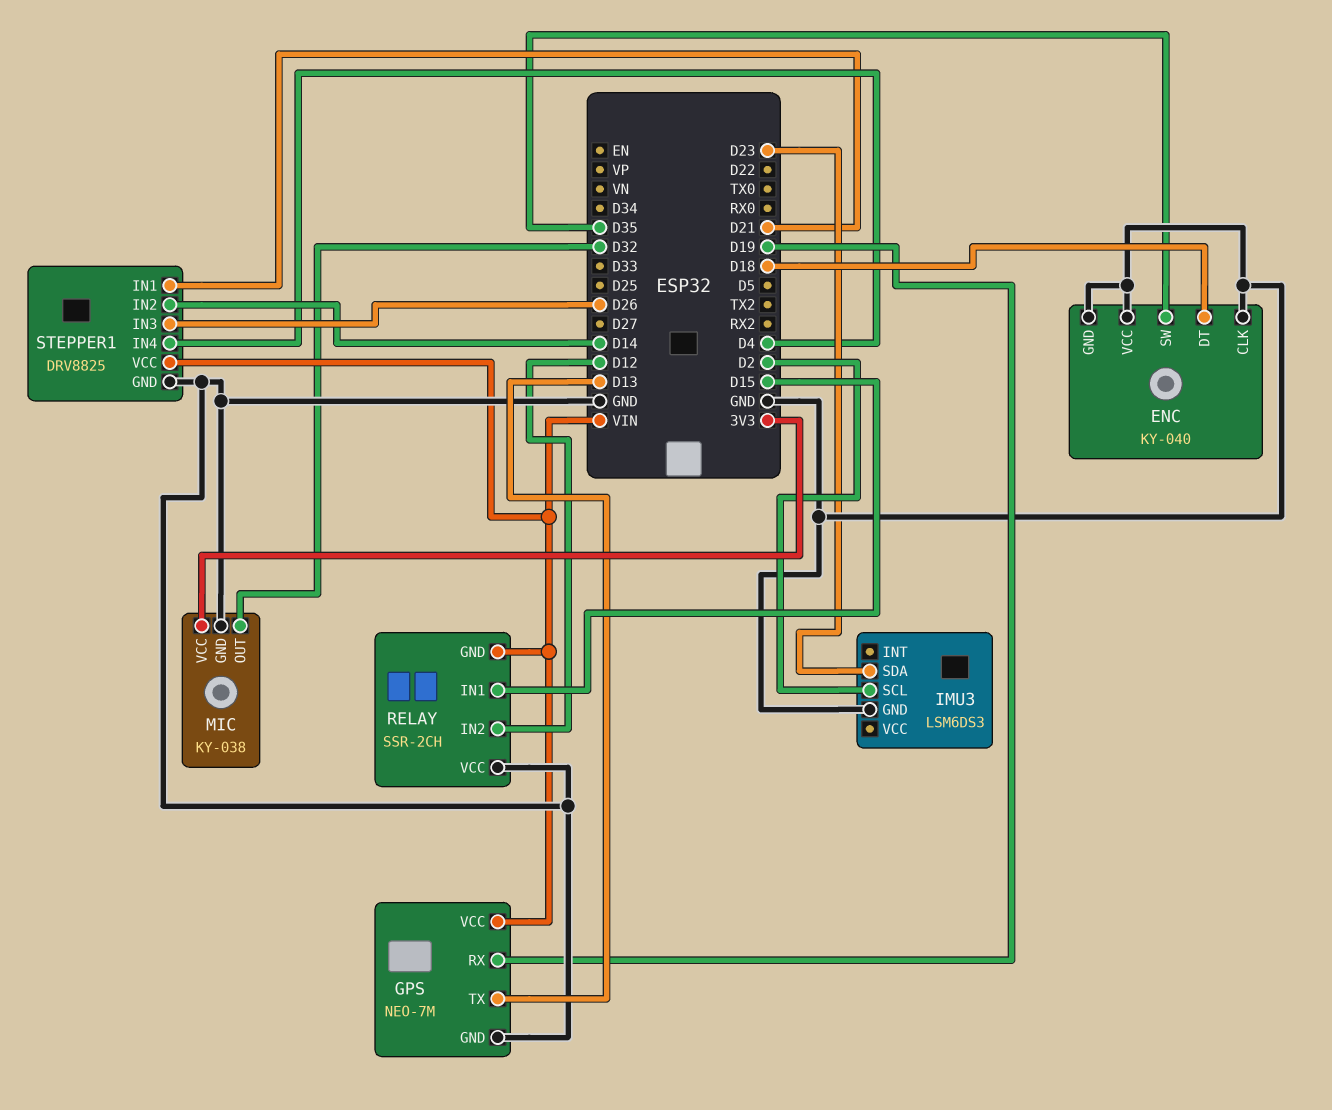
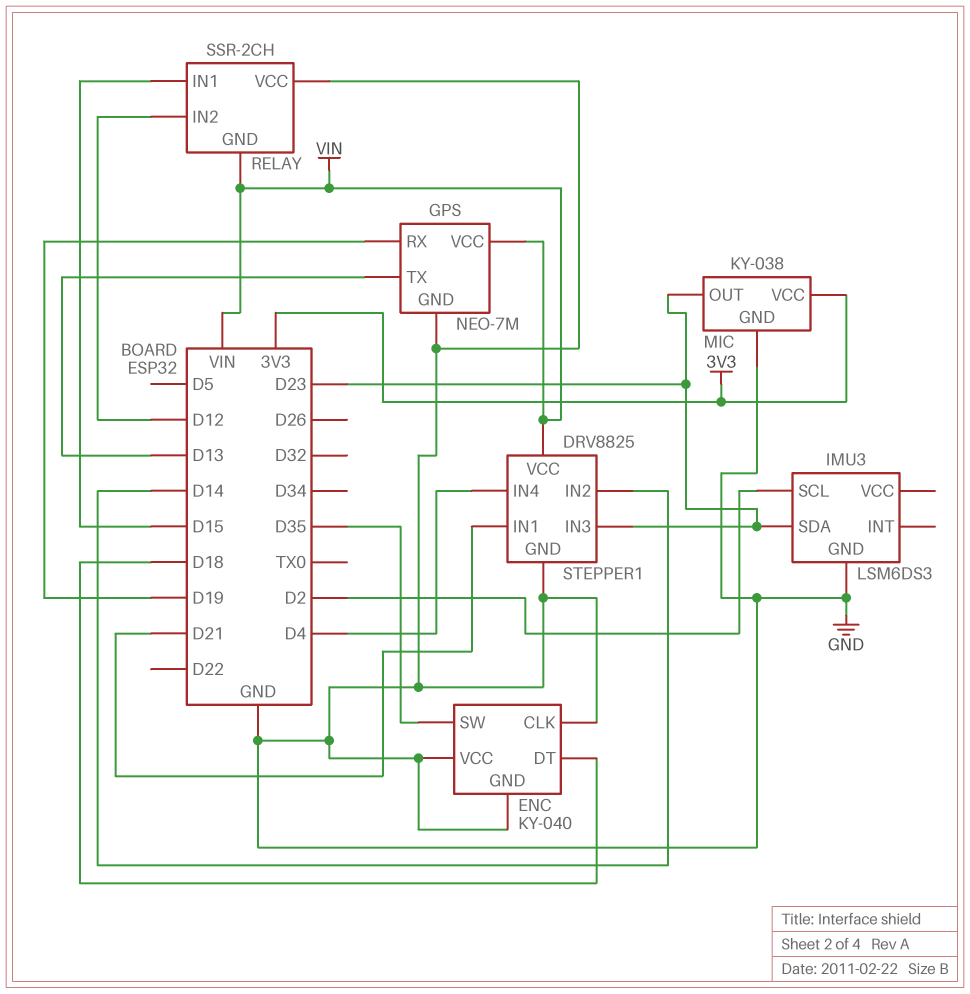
MIC pin OUT: D32 -> D23
STEPPER1 pin IN3: D26 -> D23

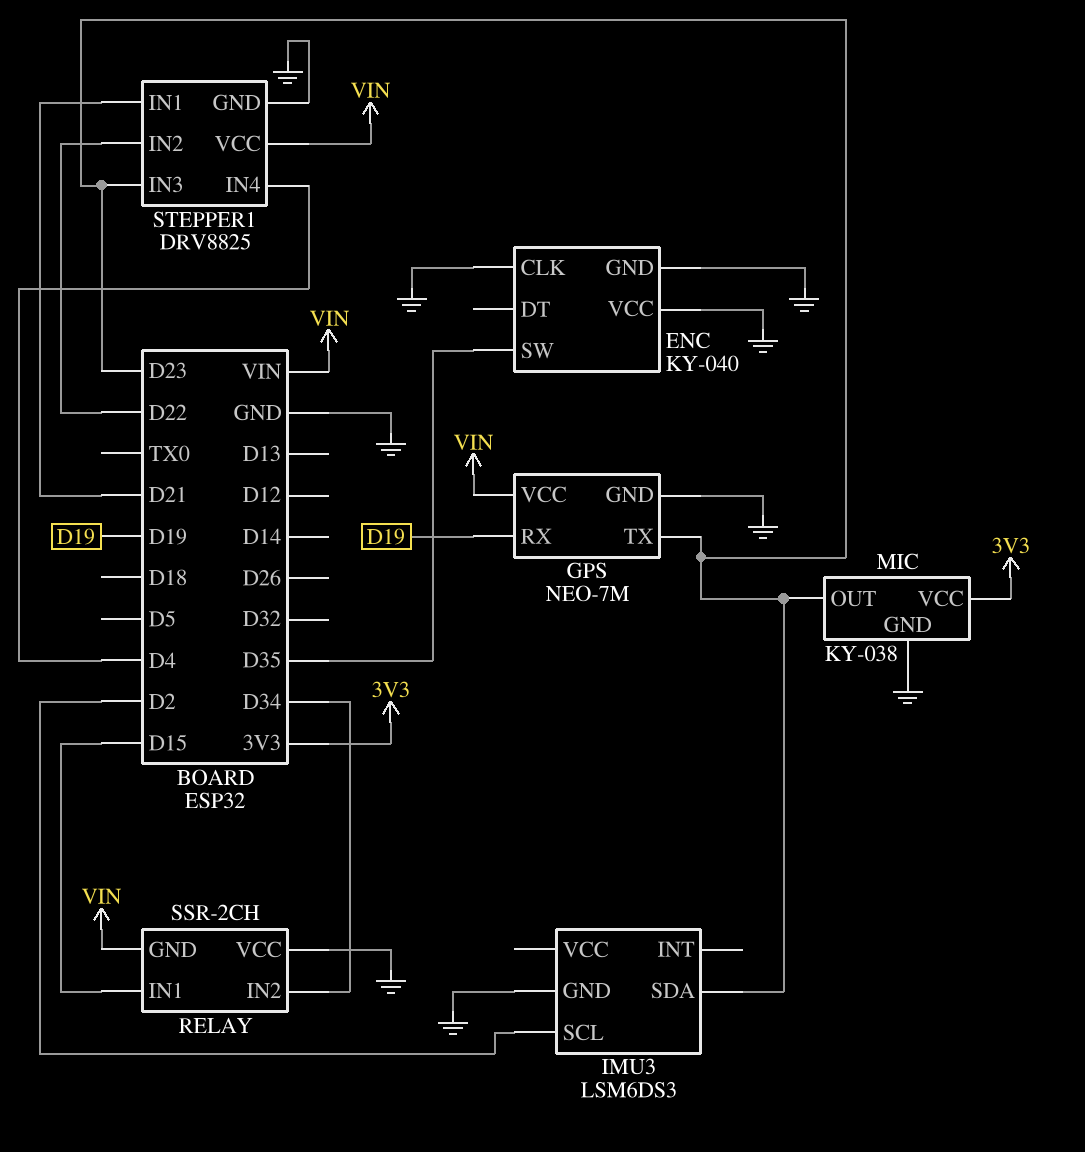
ENC pin DT: D18 -> none
GPS pin TX: D13 -> D23
RELAY pin IN2: D12 -> D34
STEPPER1 pin IN2: D14 -> D22

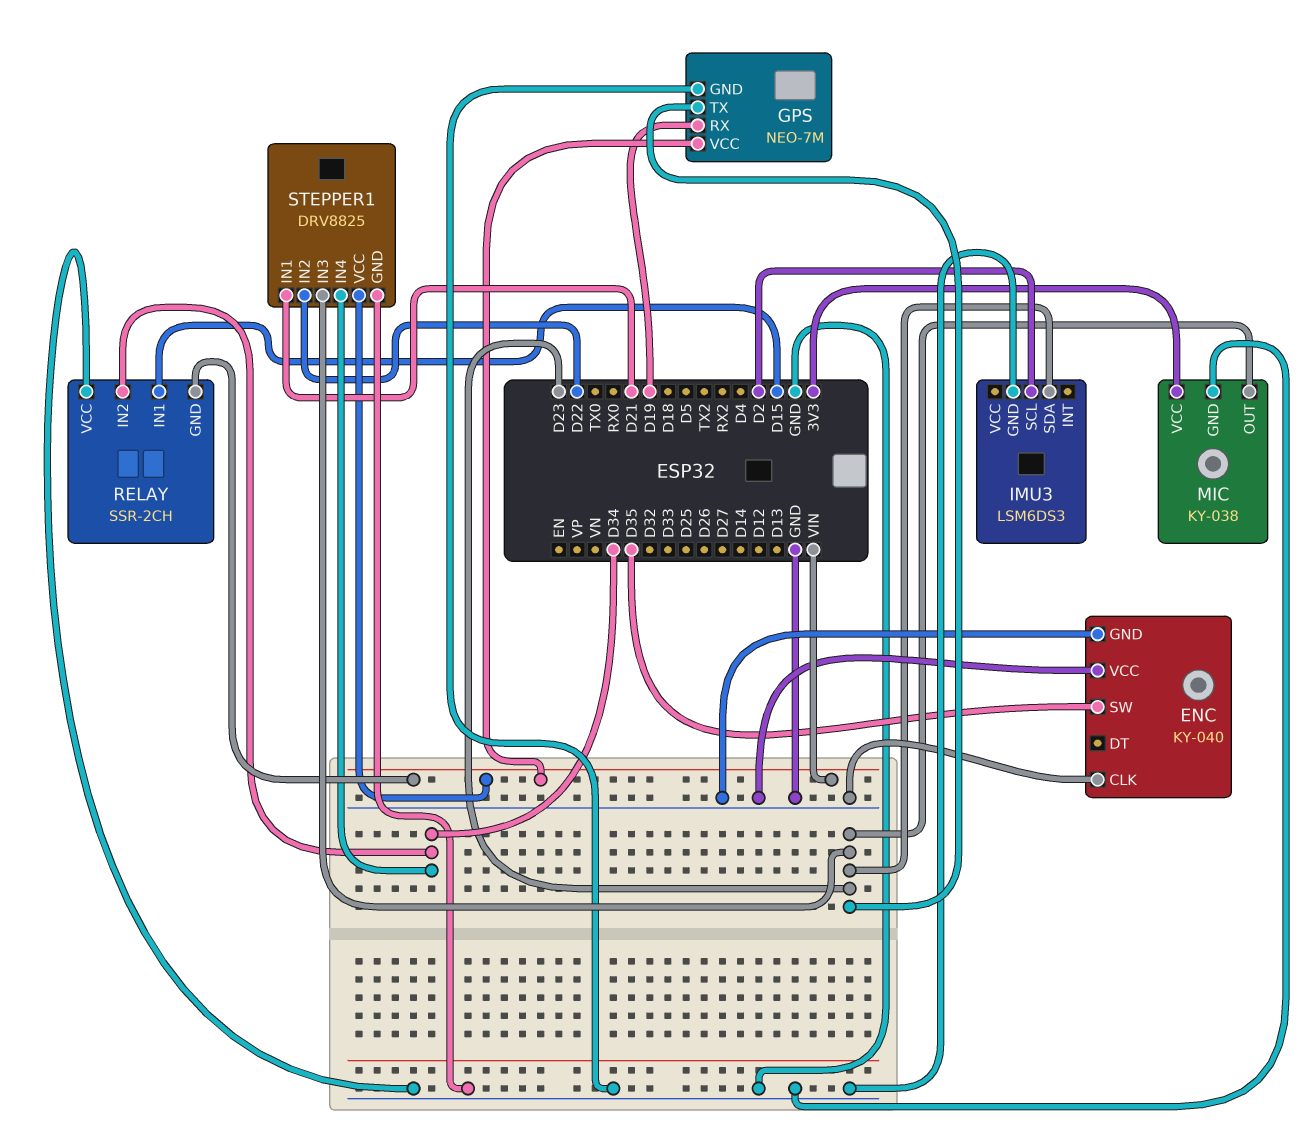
STEPPER1 pin IN4: D4 -> D34

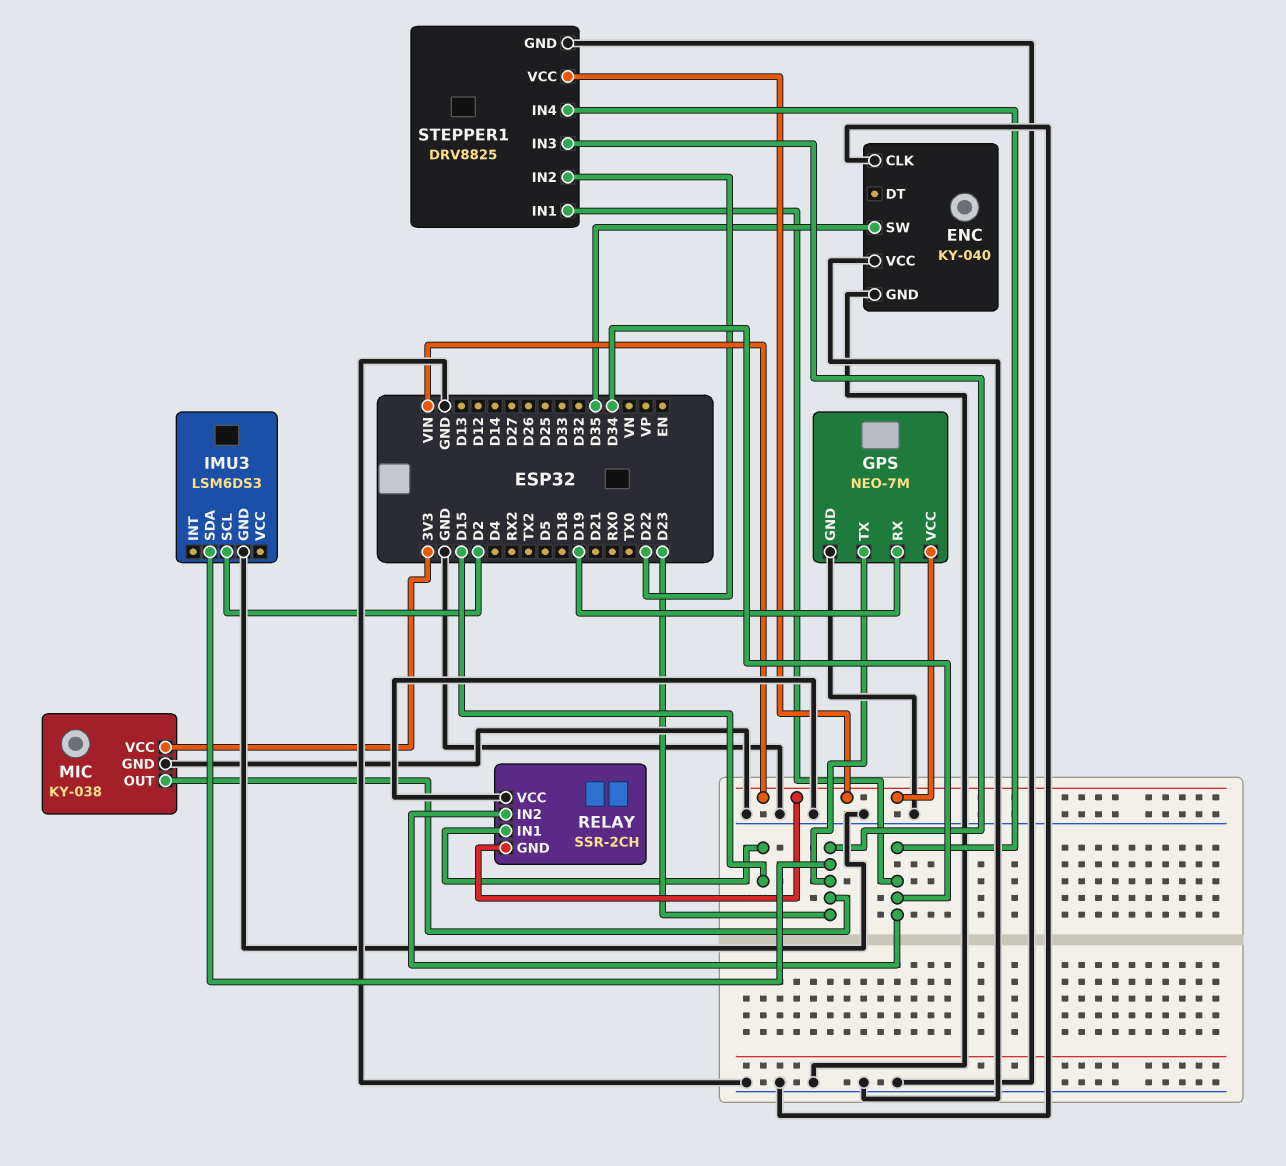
STEPPER1 pin IN1: D21 -> D34

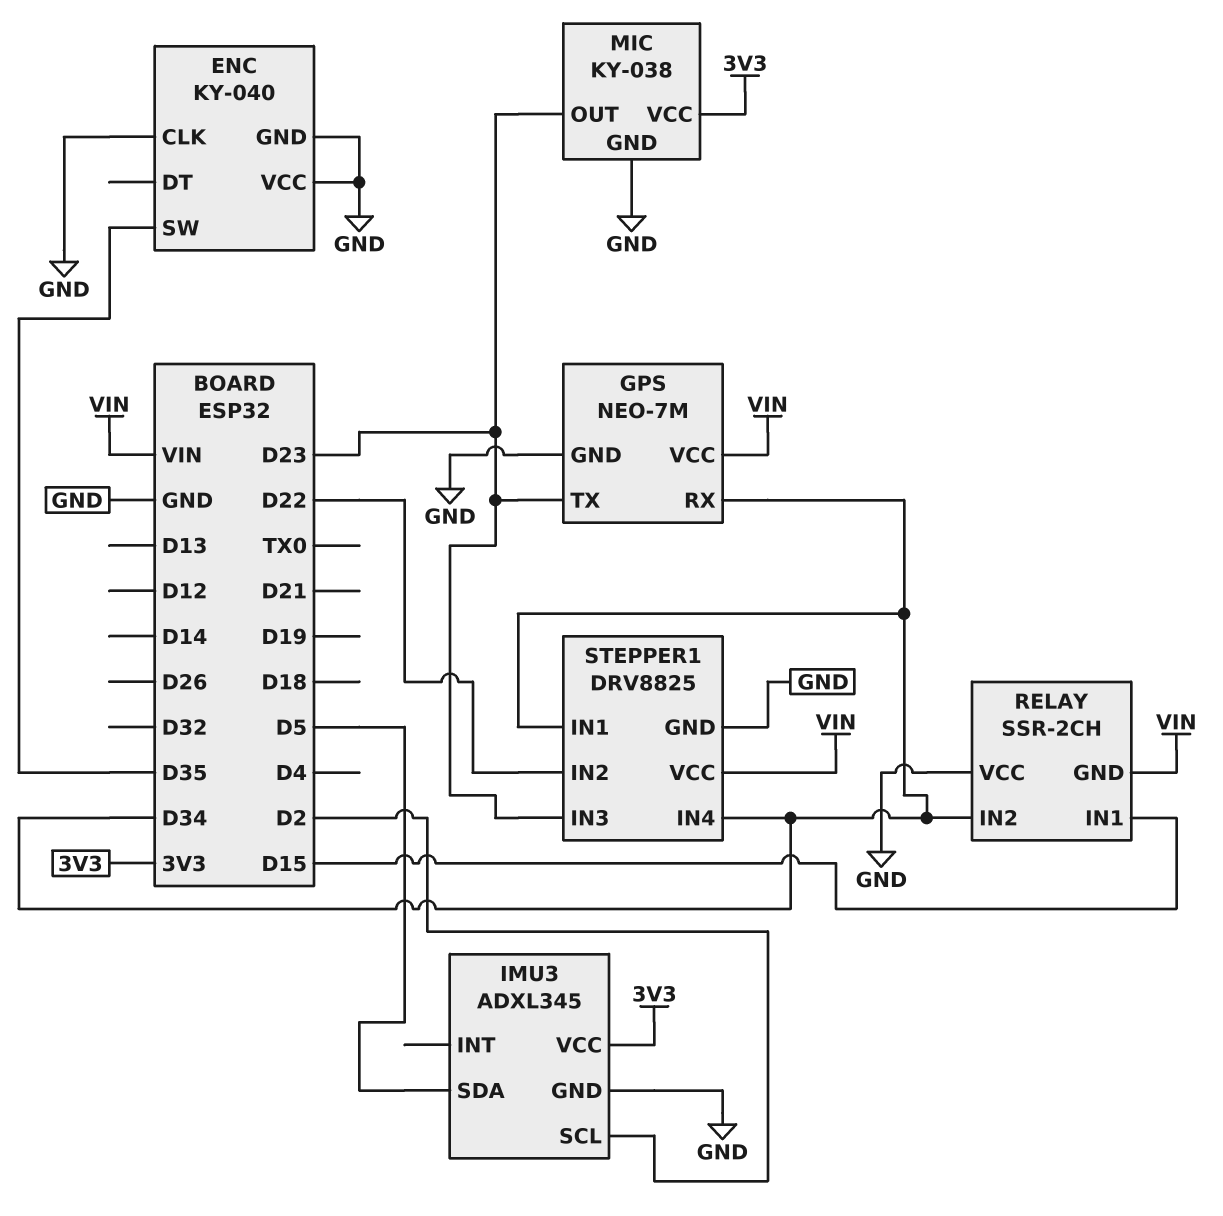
GPS pin RX: D19 -> D34
IMU3: LSM6DS3 -> ADXL345
IMU3 pin SDA: D23 -> D5
IMU3 pin VCC: none -> 3V3

